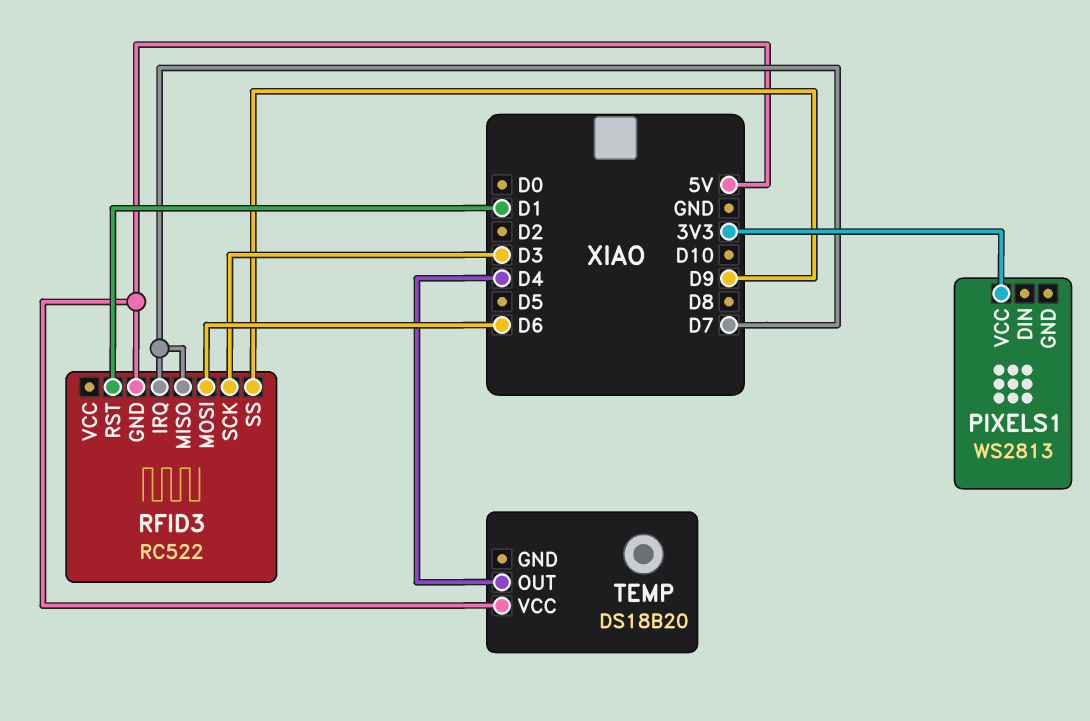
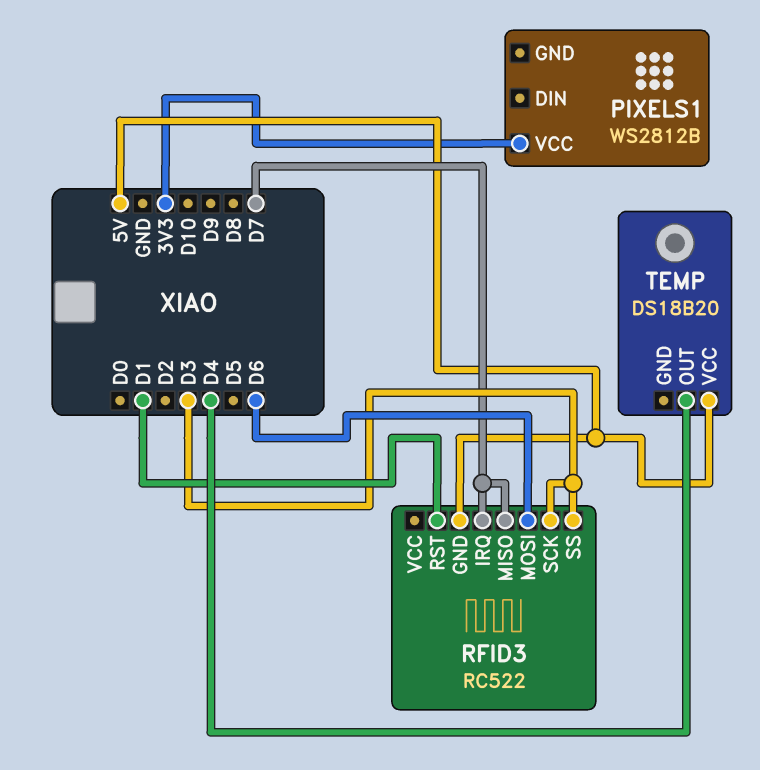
PIXELS1: WS2813 -> WS2812B
RFID3 pin SS: D9 -> D3

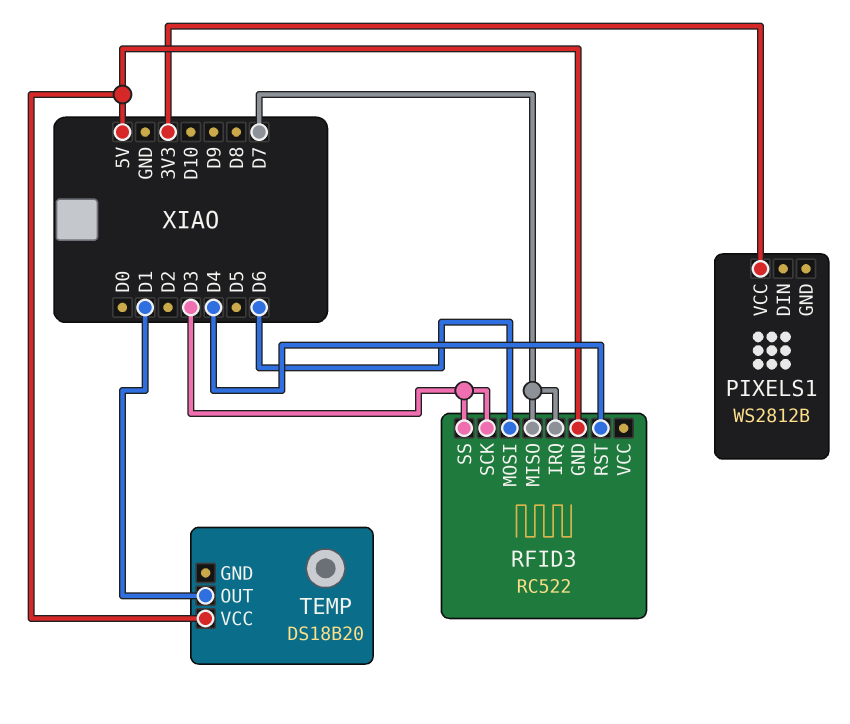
RFID3 pin RST: D1 -> D4
TEMP pin OUT: D4 -> D1

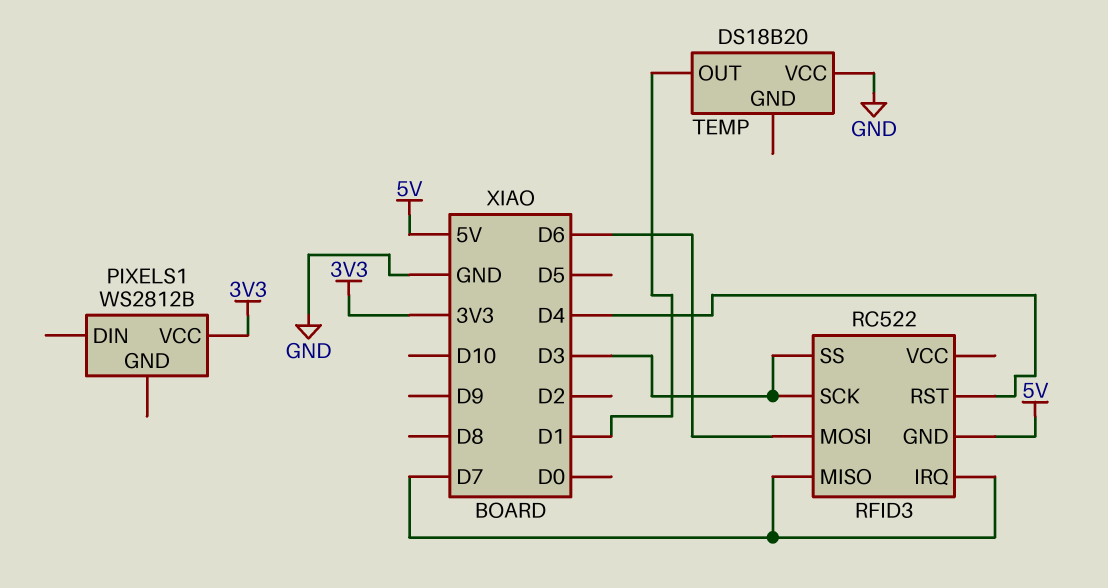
TEMP pin VCC: 5V -> GND

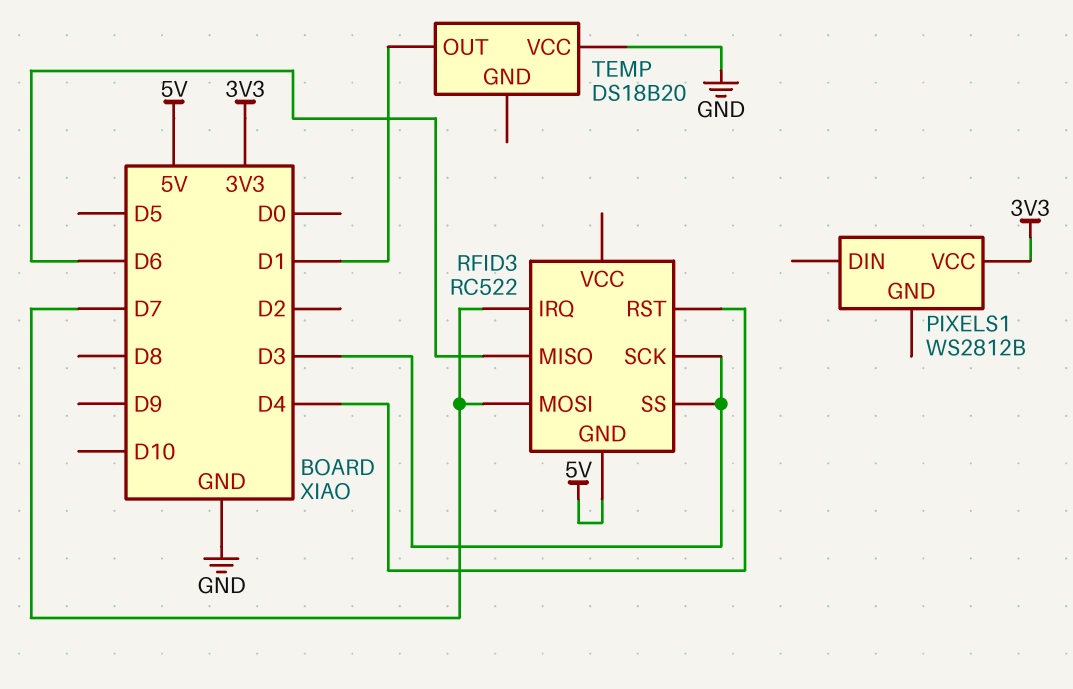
RFID3 pin MISO: D7 -> D6
RFID3 pin MOSI: D6 -> D7

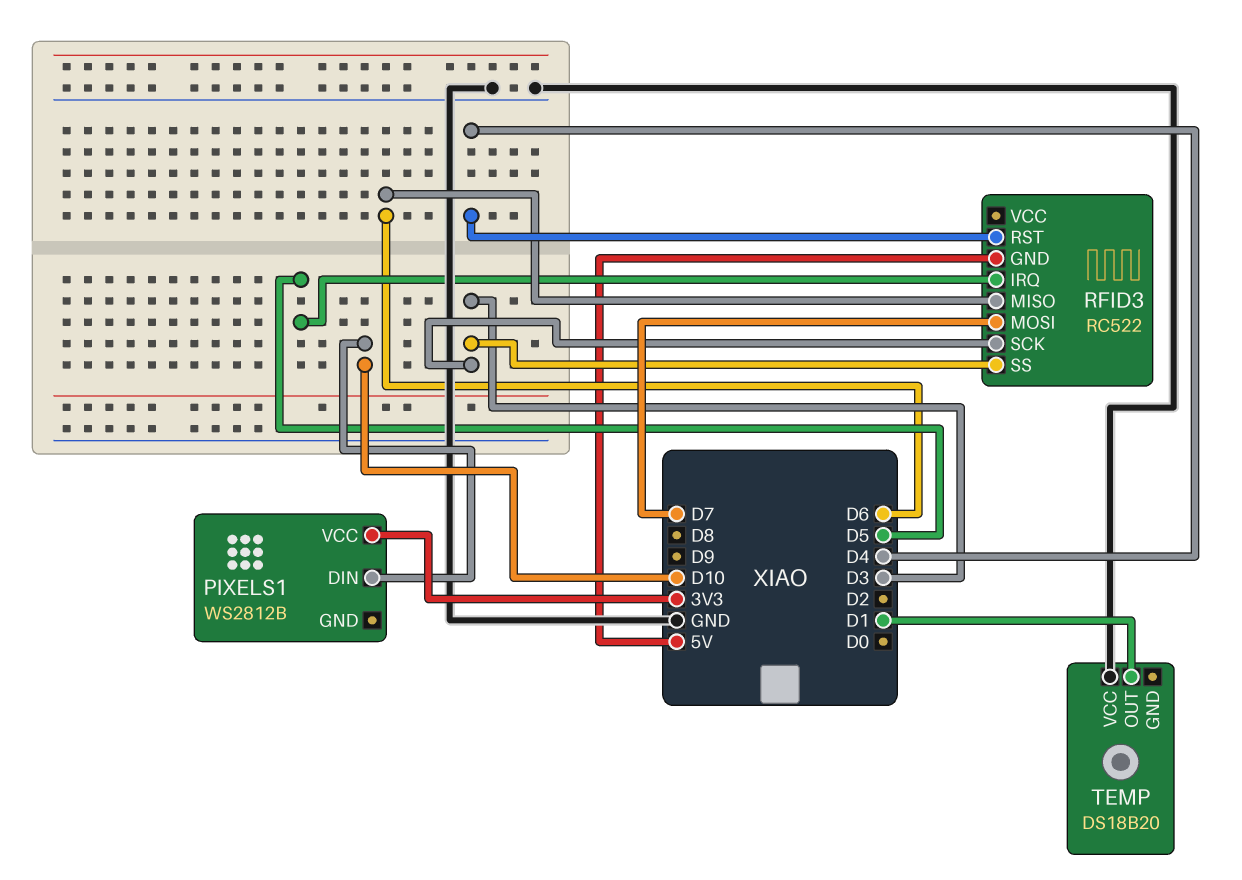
PIXELS1 pin DIN: none -> D10
RFID3 pin IRQ: D7 -> D5

